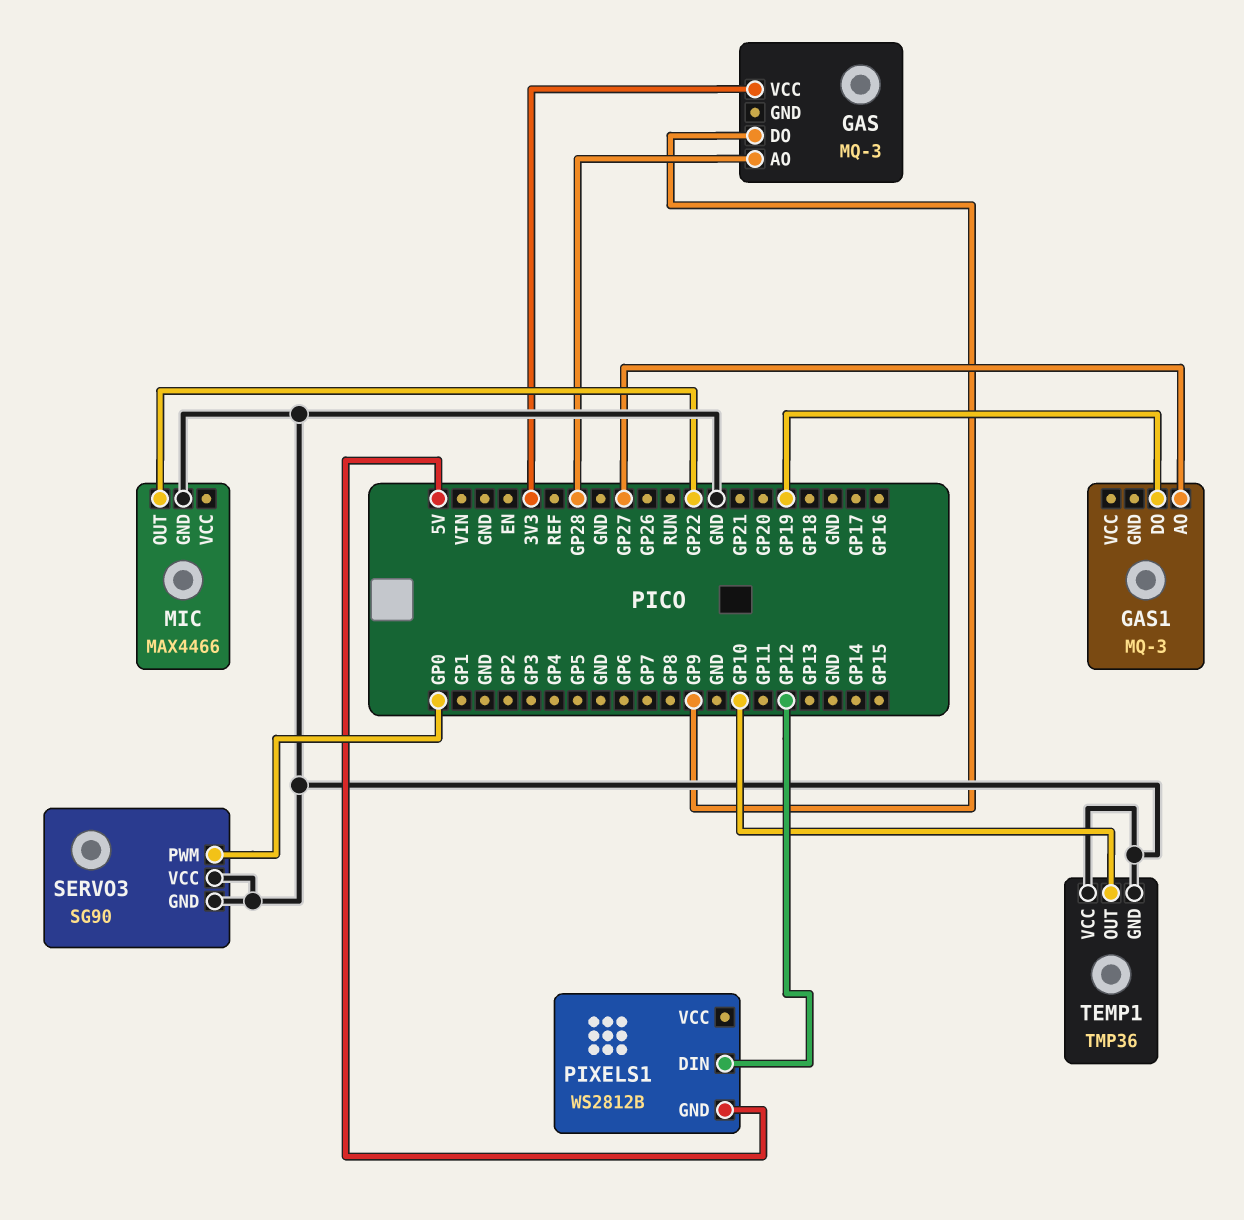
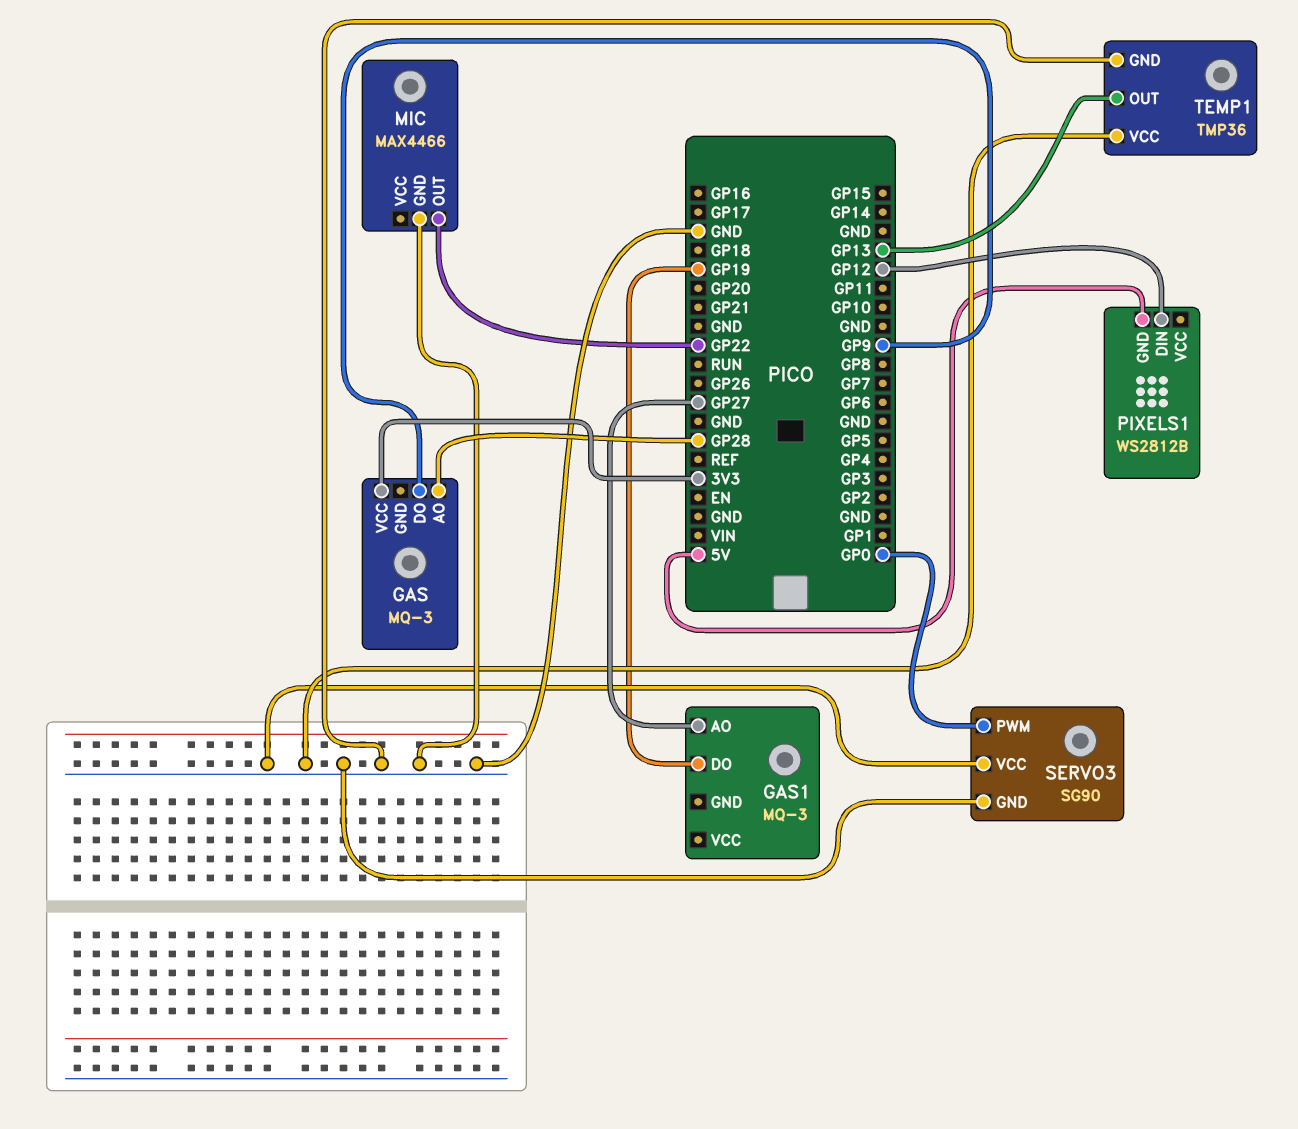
TEMP1 pin OUT: GP10 -> GP13

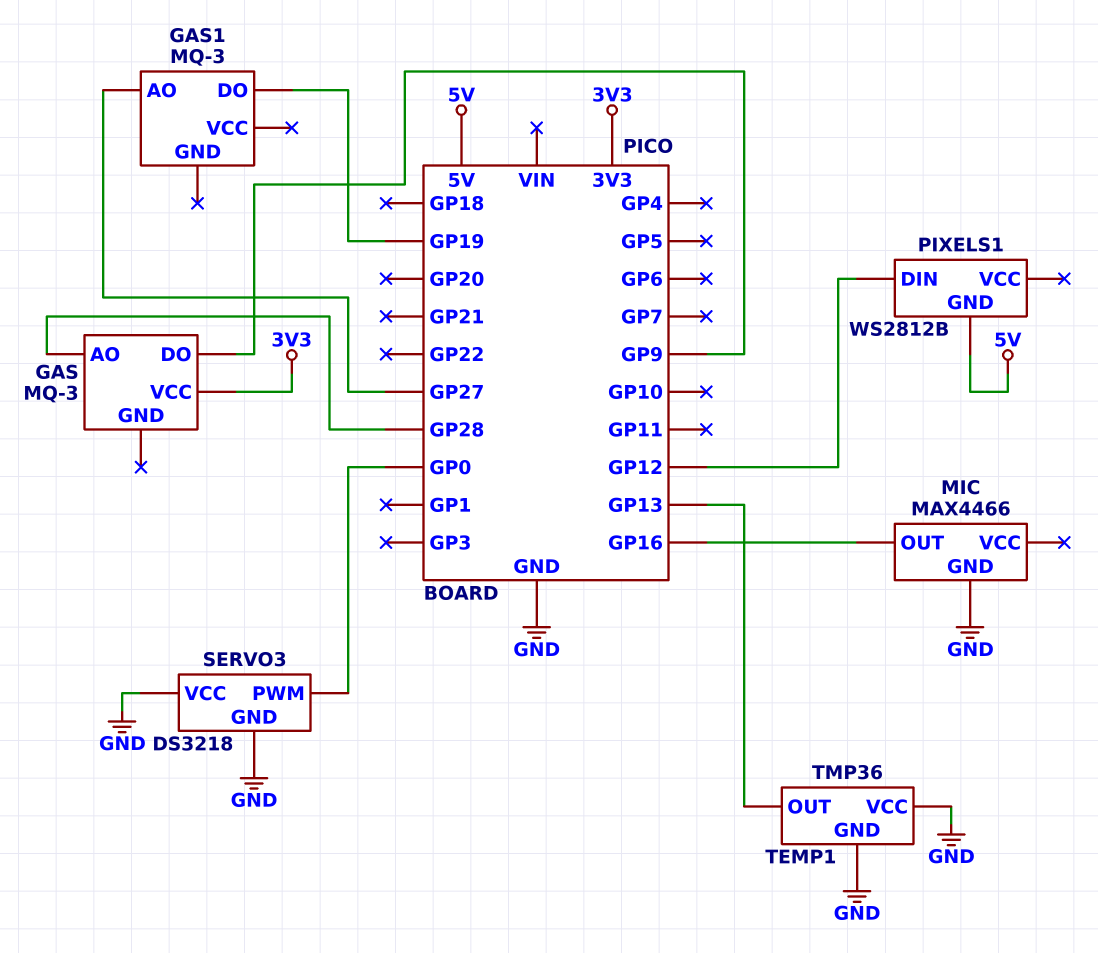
MIC pin OUT: GP22 -> GP16
SERVO3: SG90 -> DS3218

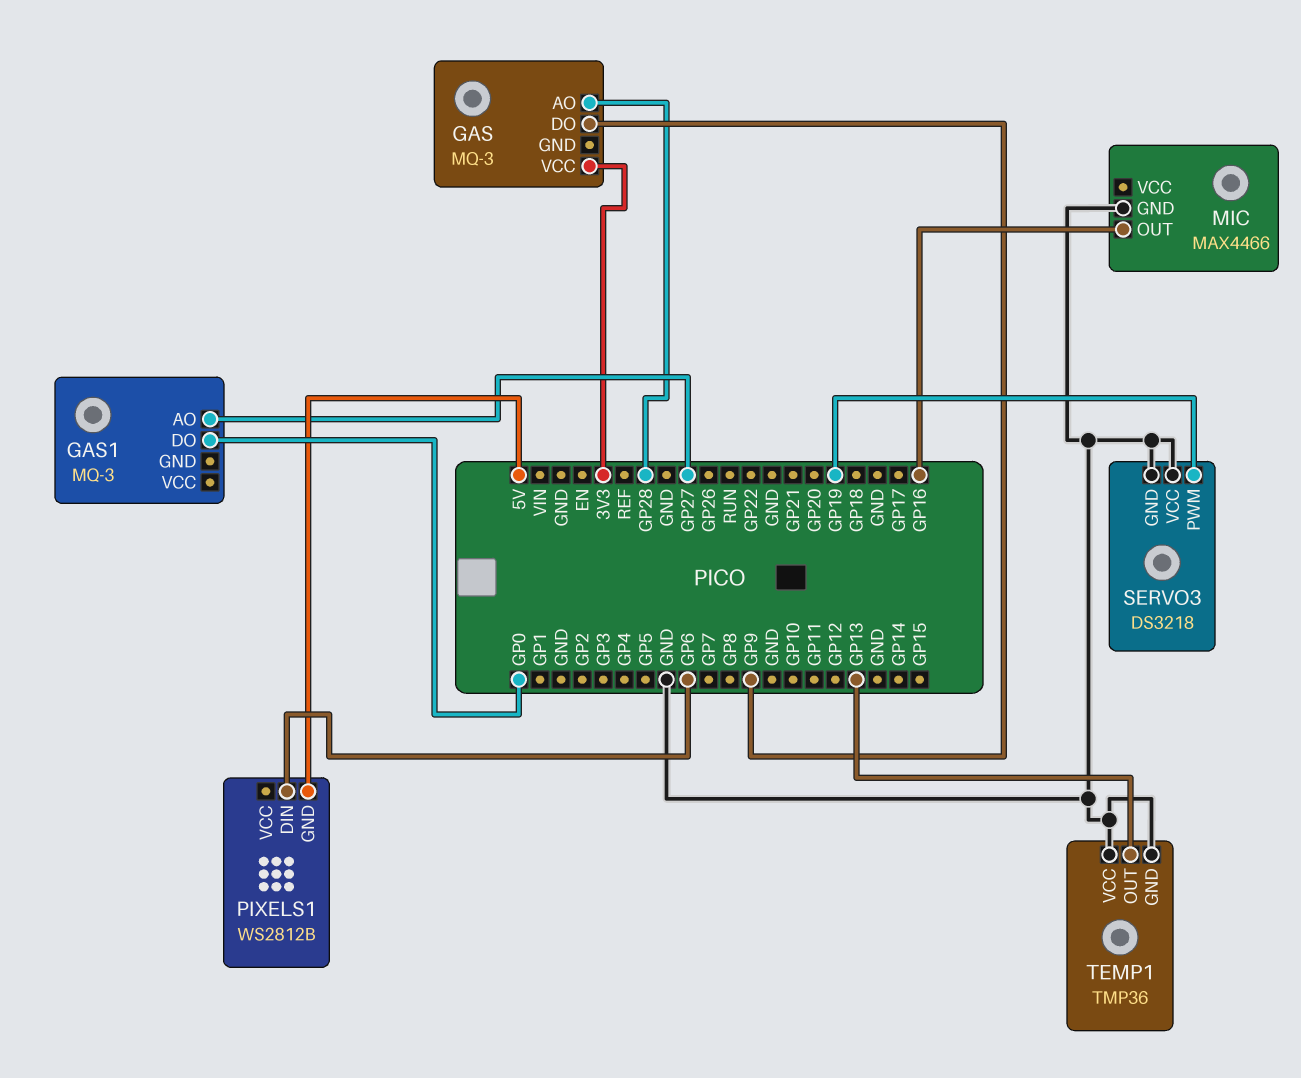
GAS1 pin DO: GP19 -> GP0
PIXELS1 pin DIN: GP12 -> GP6
SERVO3 pin PWM: GP0 -> GP19

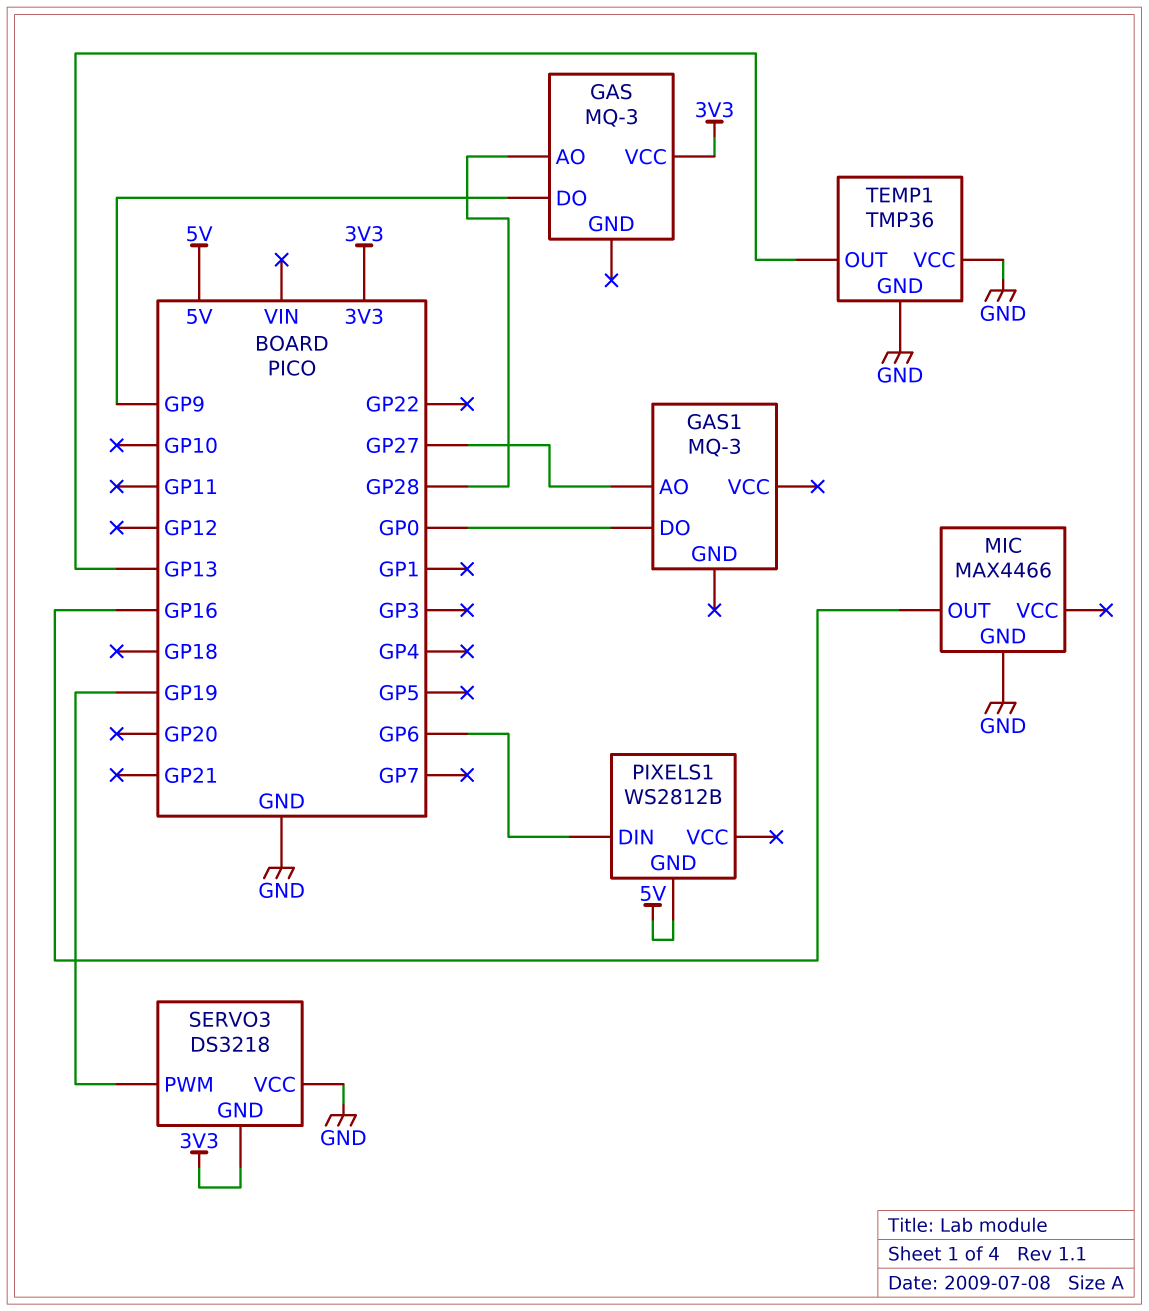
SERVO3 pin GND: GND -> 3V3

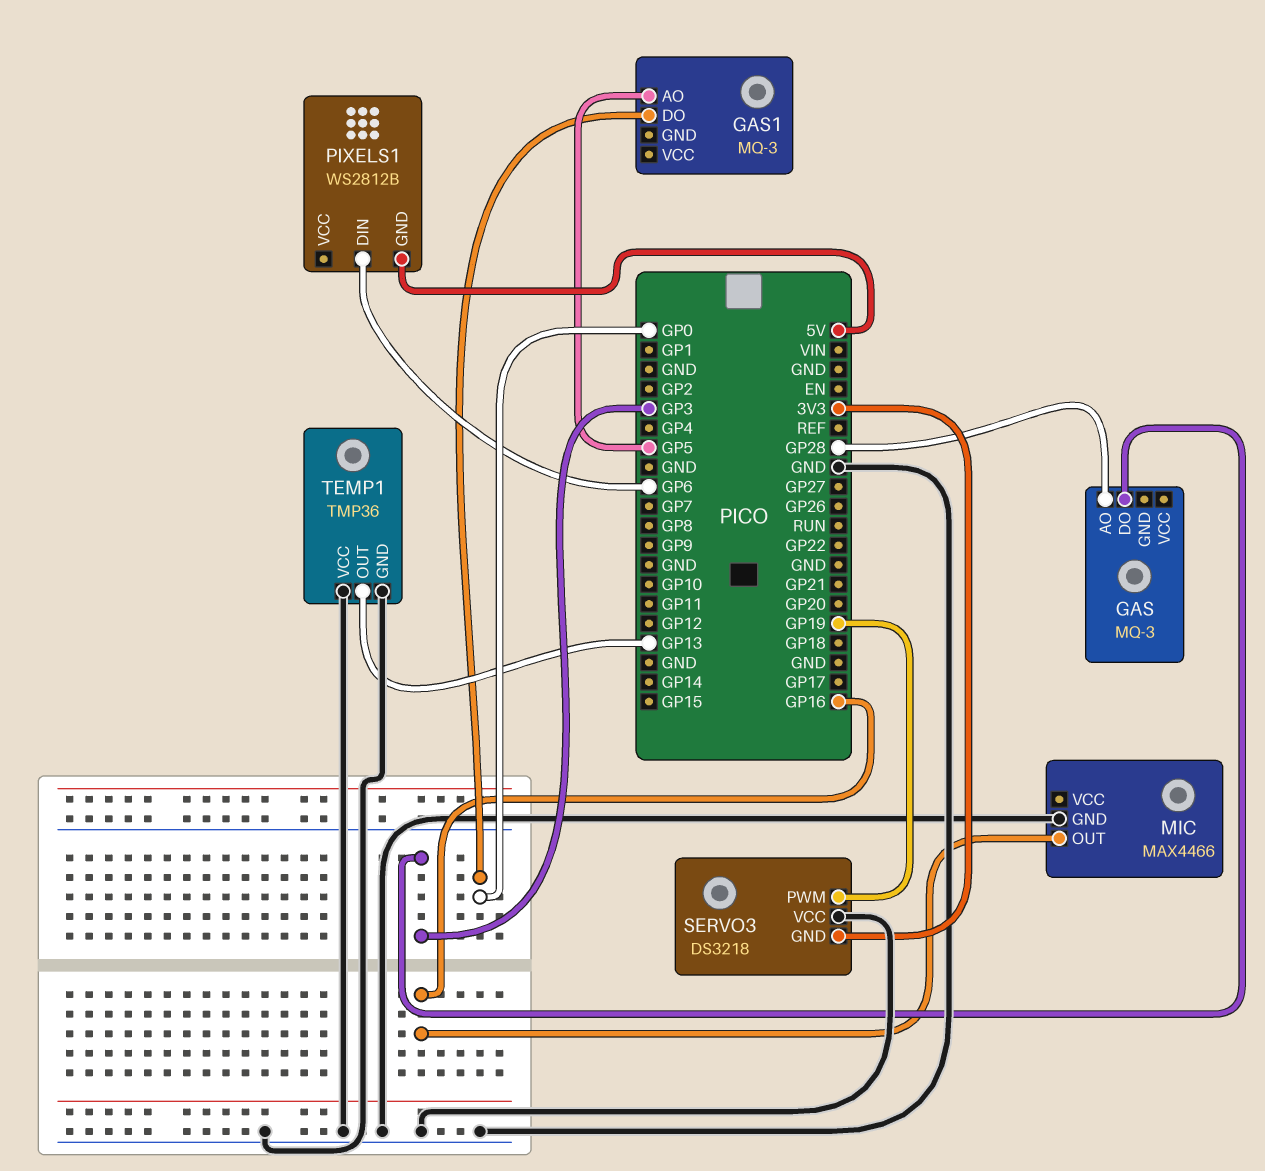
GAS pin DO: GP9 -> GP3
GAS pin VCC: 3V3 -> none
GAS1 pin AO: GP27 -> GP5

